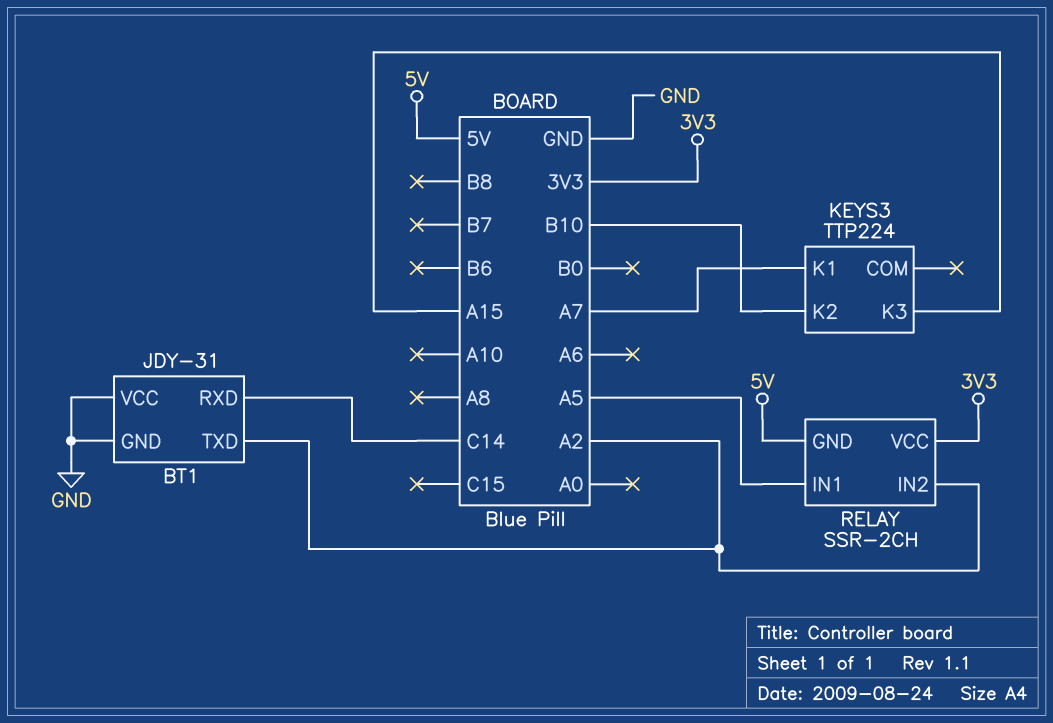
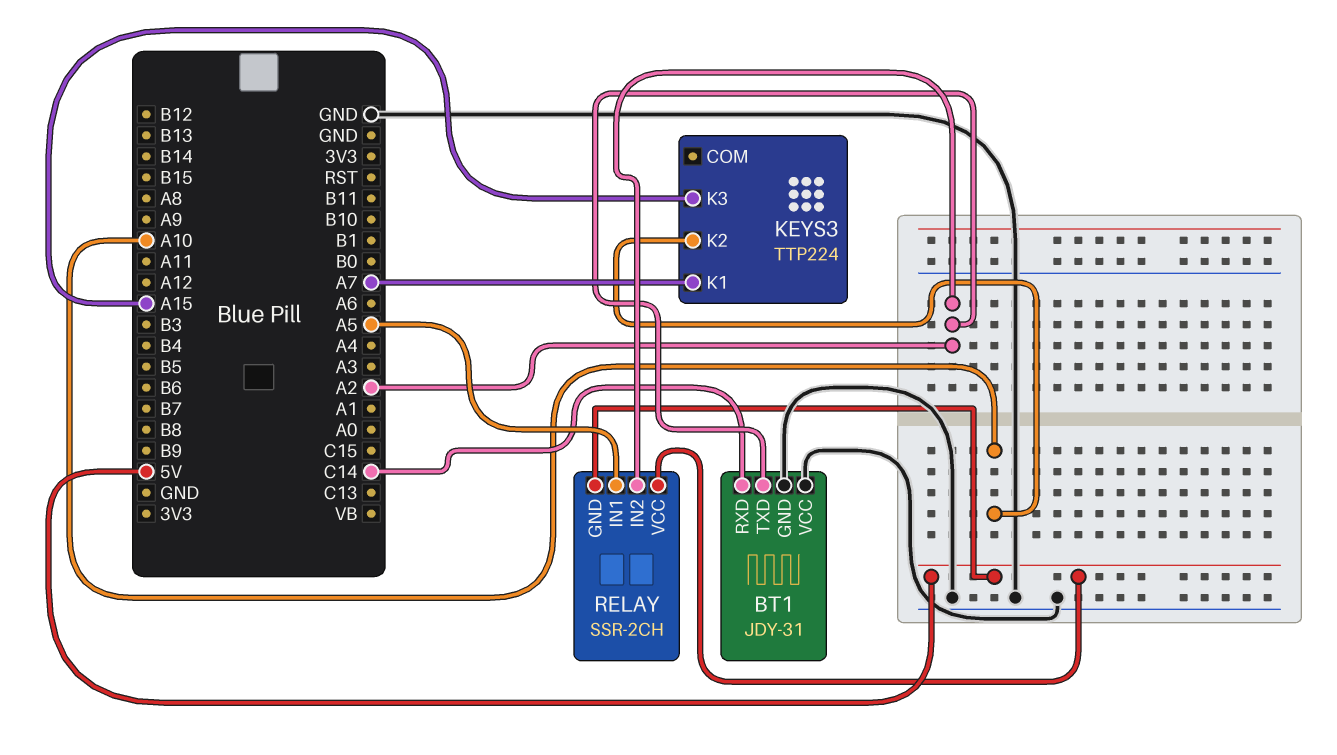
KEYS3 pin K2: B10 -> A10
RELAY pin VCC: 3V3 -> 5V

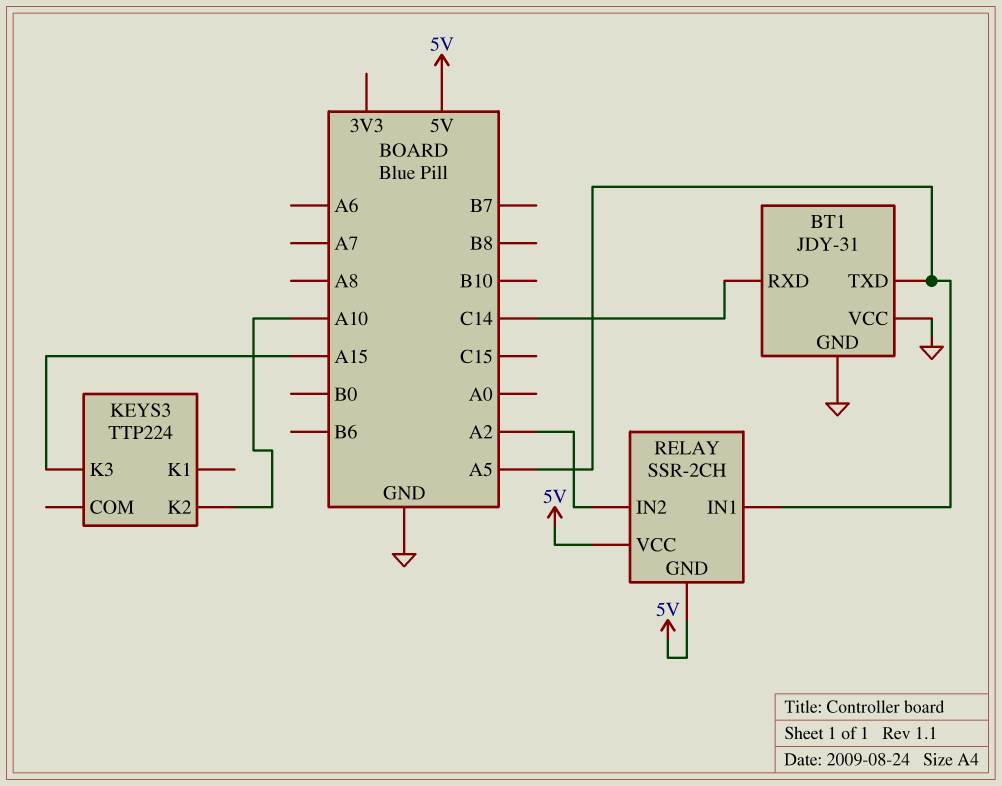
BT1 pin TXD: A2 -> A5
KEYS3 pin K1: A7 -> none

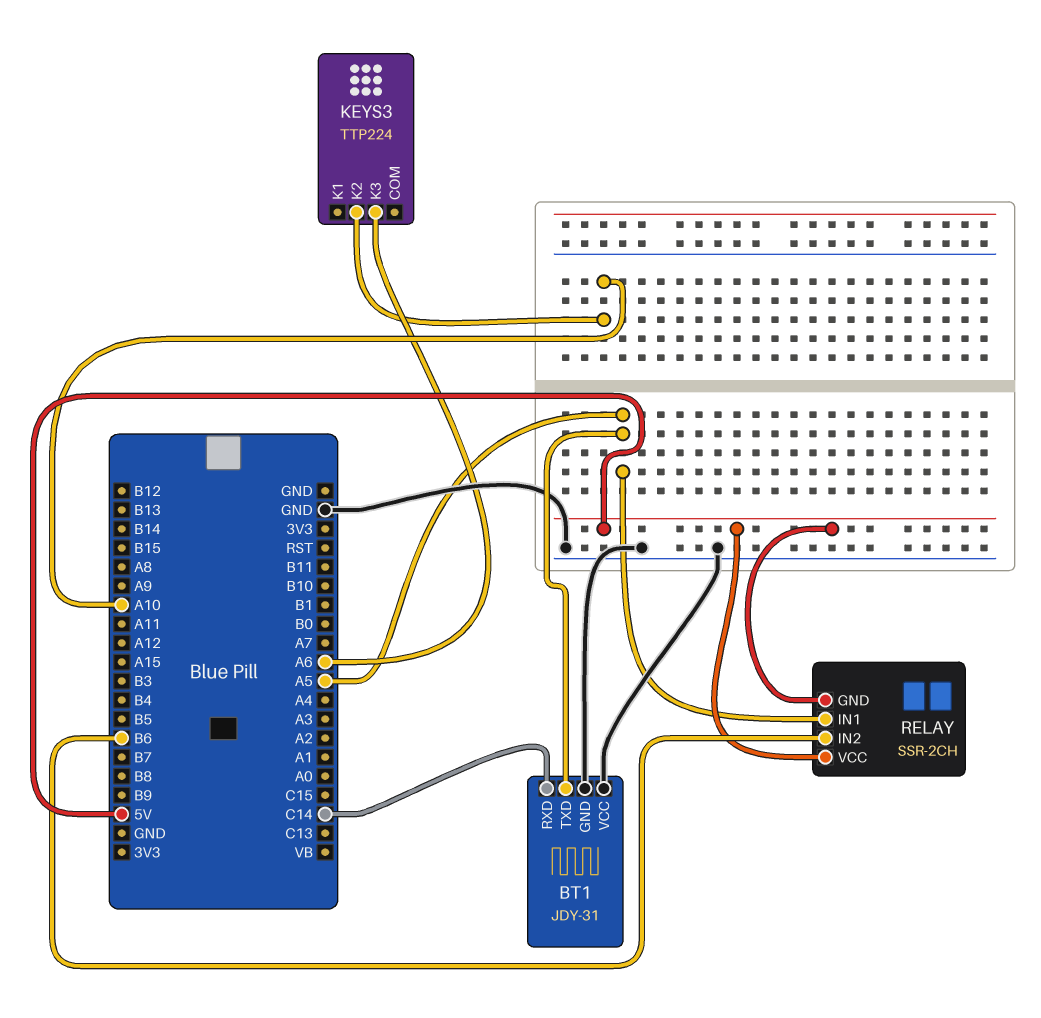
KEYS3 pin K3: A15 -> A6
RELAY pin IN2: A2 -> B6

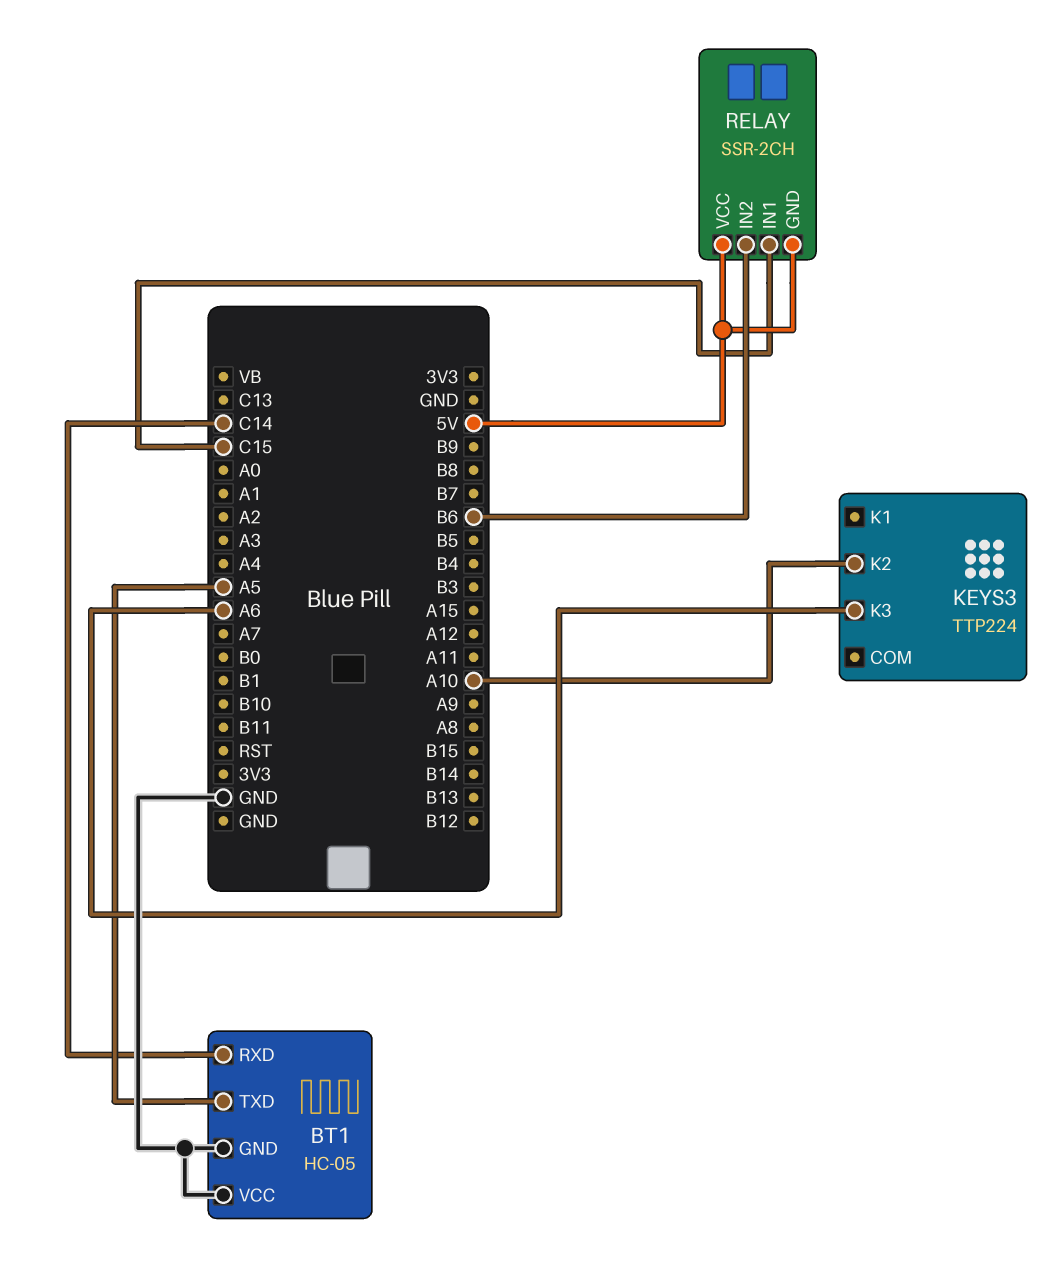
BT1: JDY-31 -> HC-05
RELAY pin IN1: A5 -> C15

